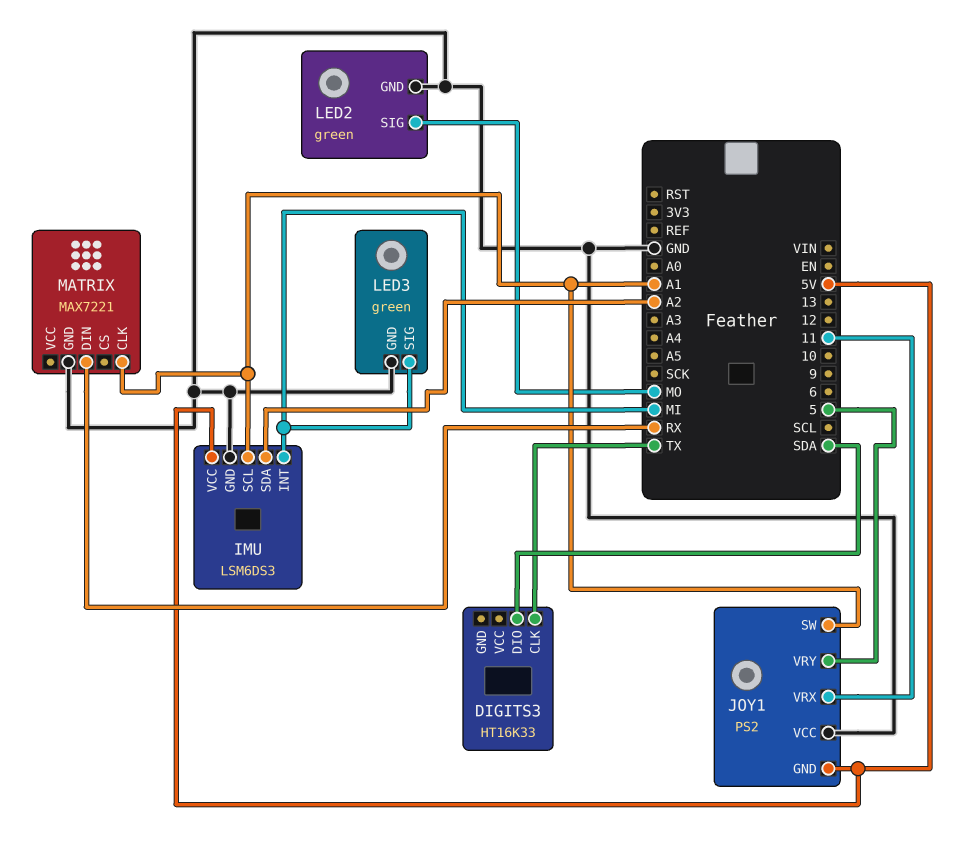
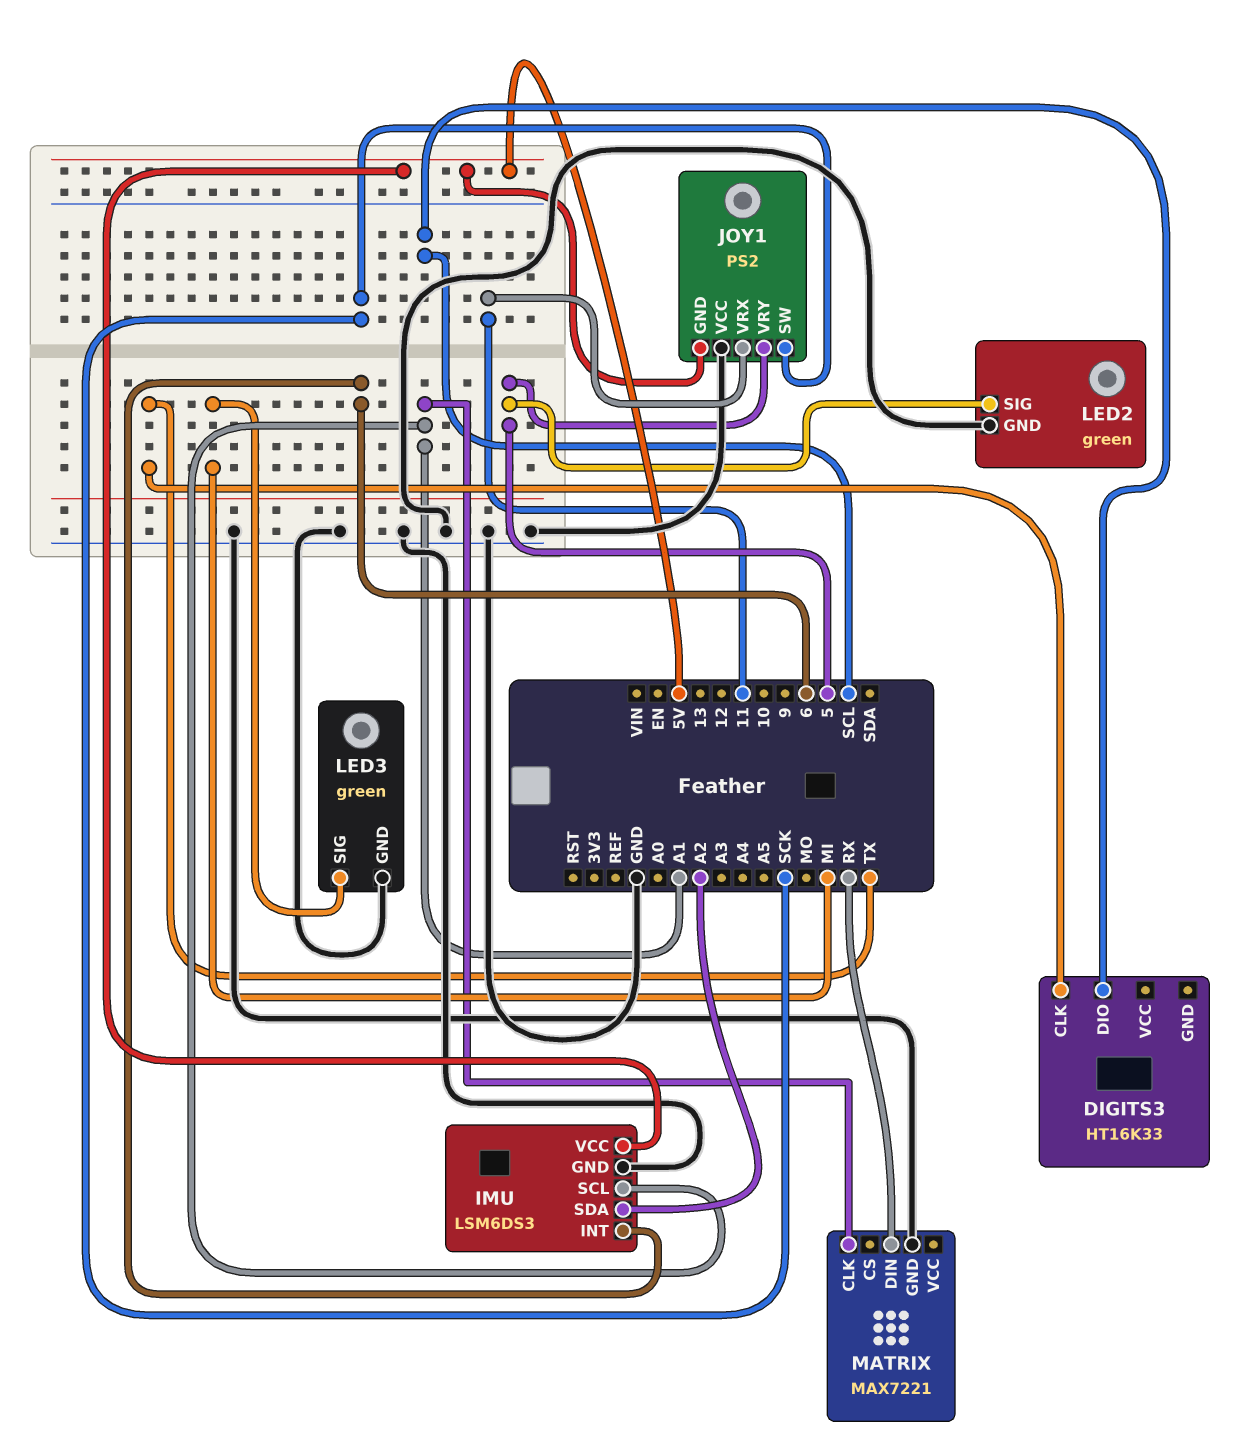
DIGITS3 pin DIO: SDA -> SCL
IMU pin INT: MI -> 6
JOY1 pin SW: A1 -> SCK
LED2 pin SIG: MO -> 5

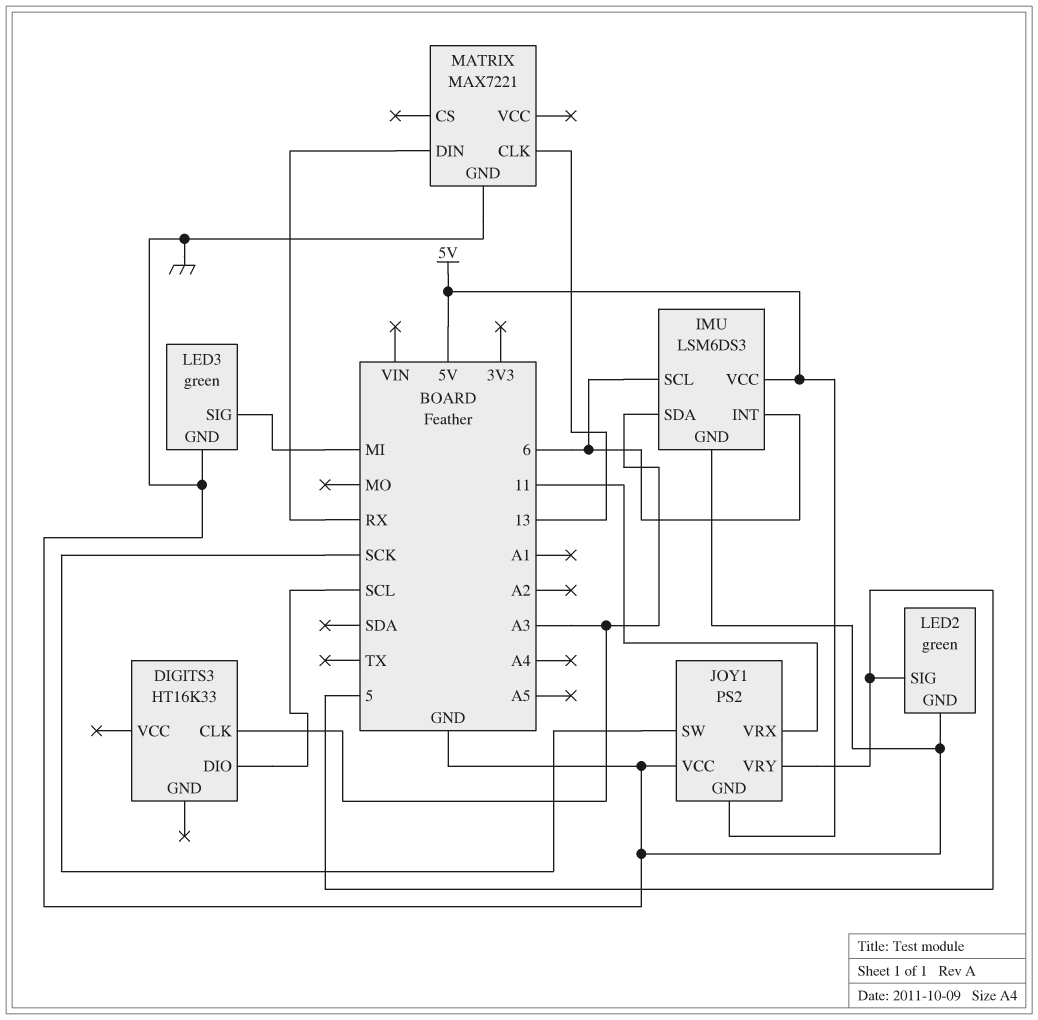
DIGITS3 pin CLK: TX -> A3
IMU pin SCL: A1 -> 6
IMU pin SDA: A2 -> A3
MATRIX pin CLK: A1 -> 13

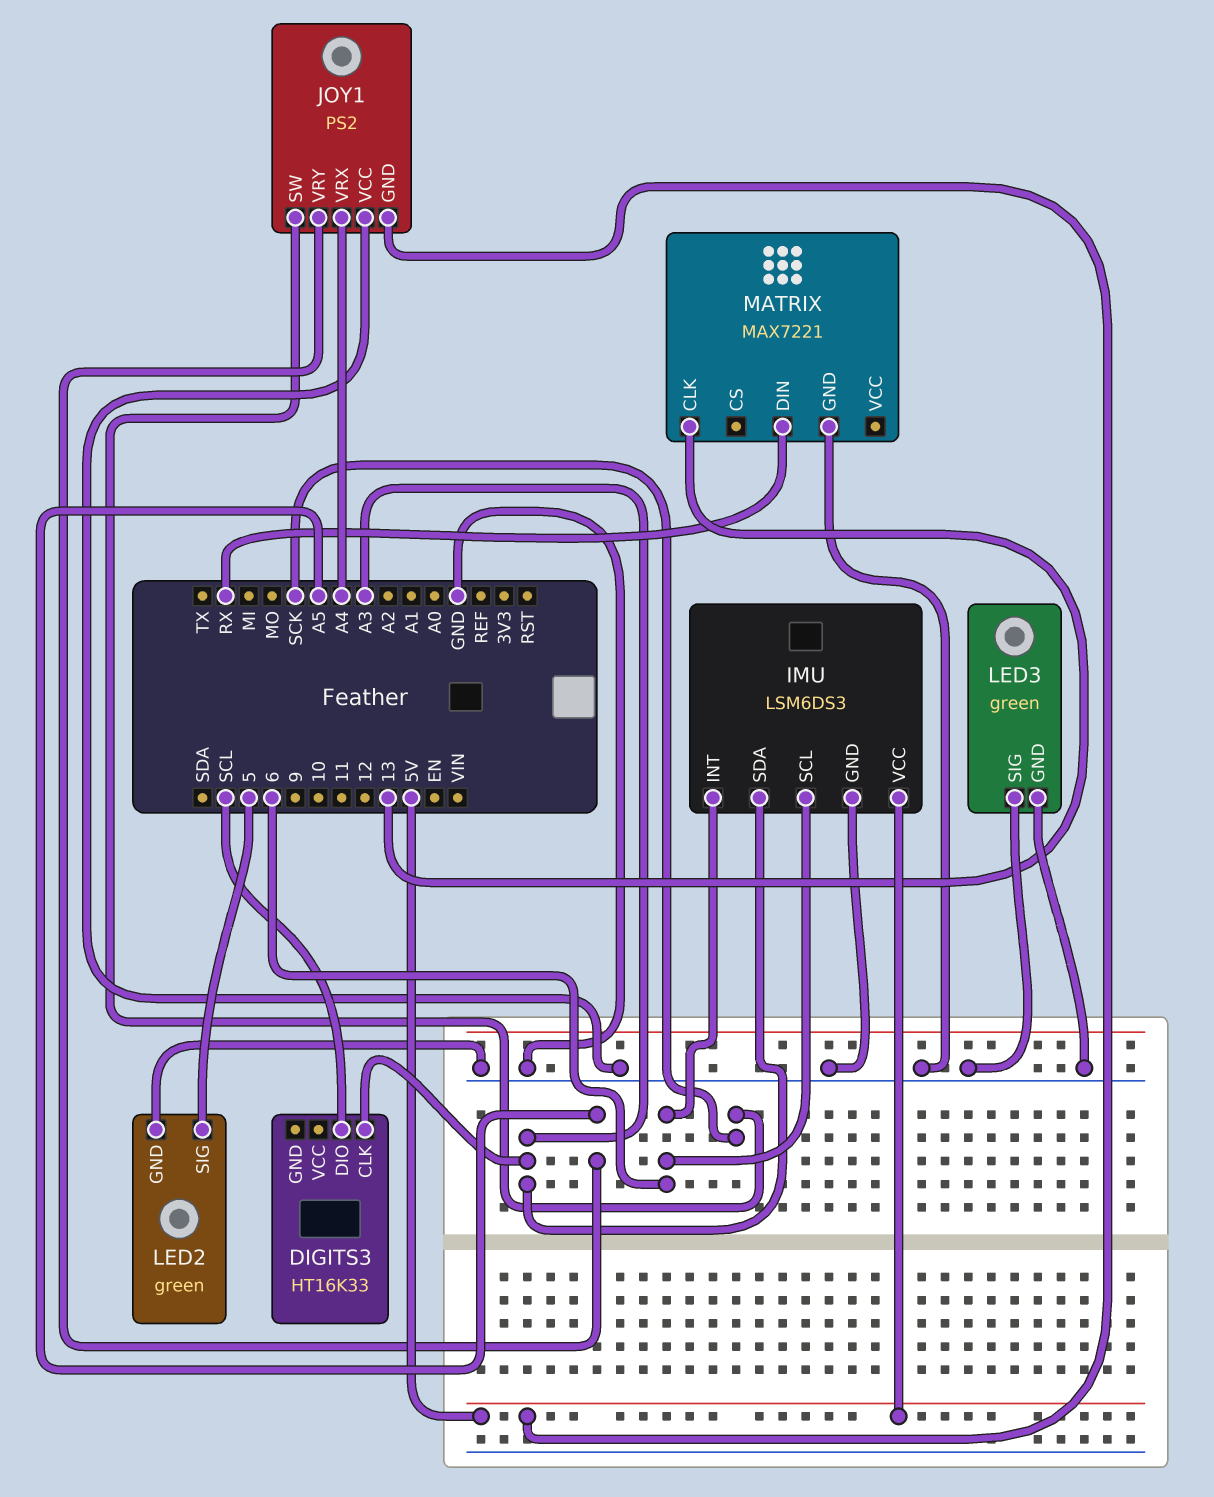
JOY1 pin VRX: 11 -> A4
JOY1 pin VRY: 5 -> A5
LED3 pin SIG: MI -> GND

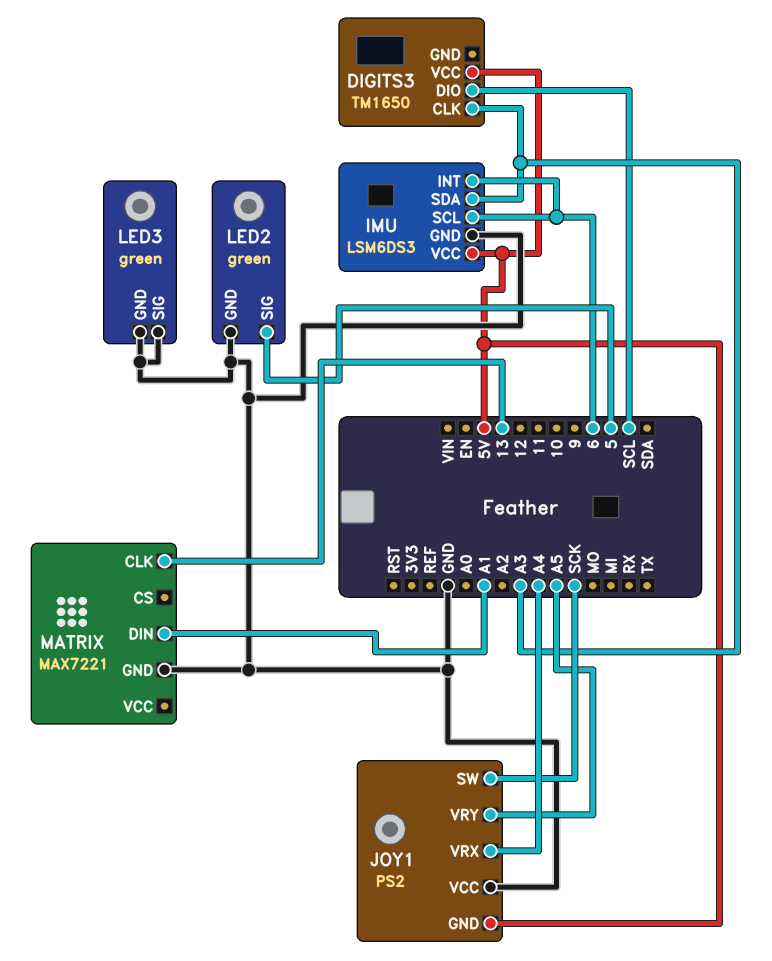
DIGITS3: HT16K33 -> TM1650
DIGITS3 pin VCC: none -> 5V
MATRIX pin DIN: RX -> A1

